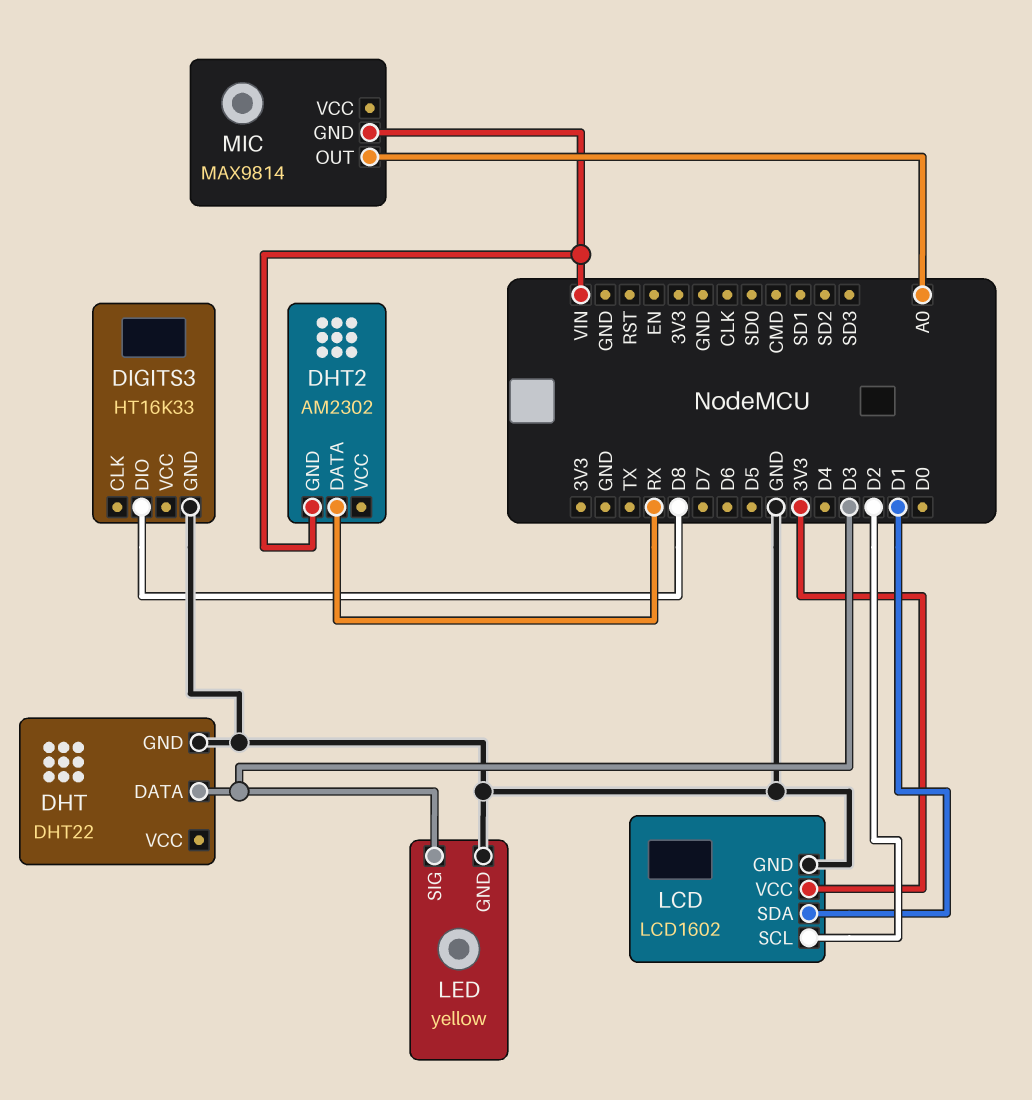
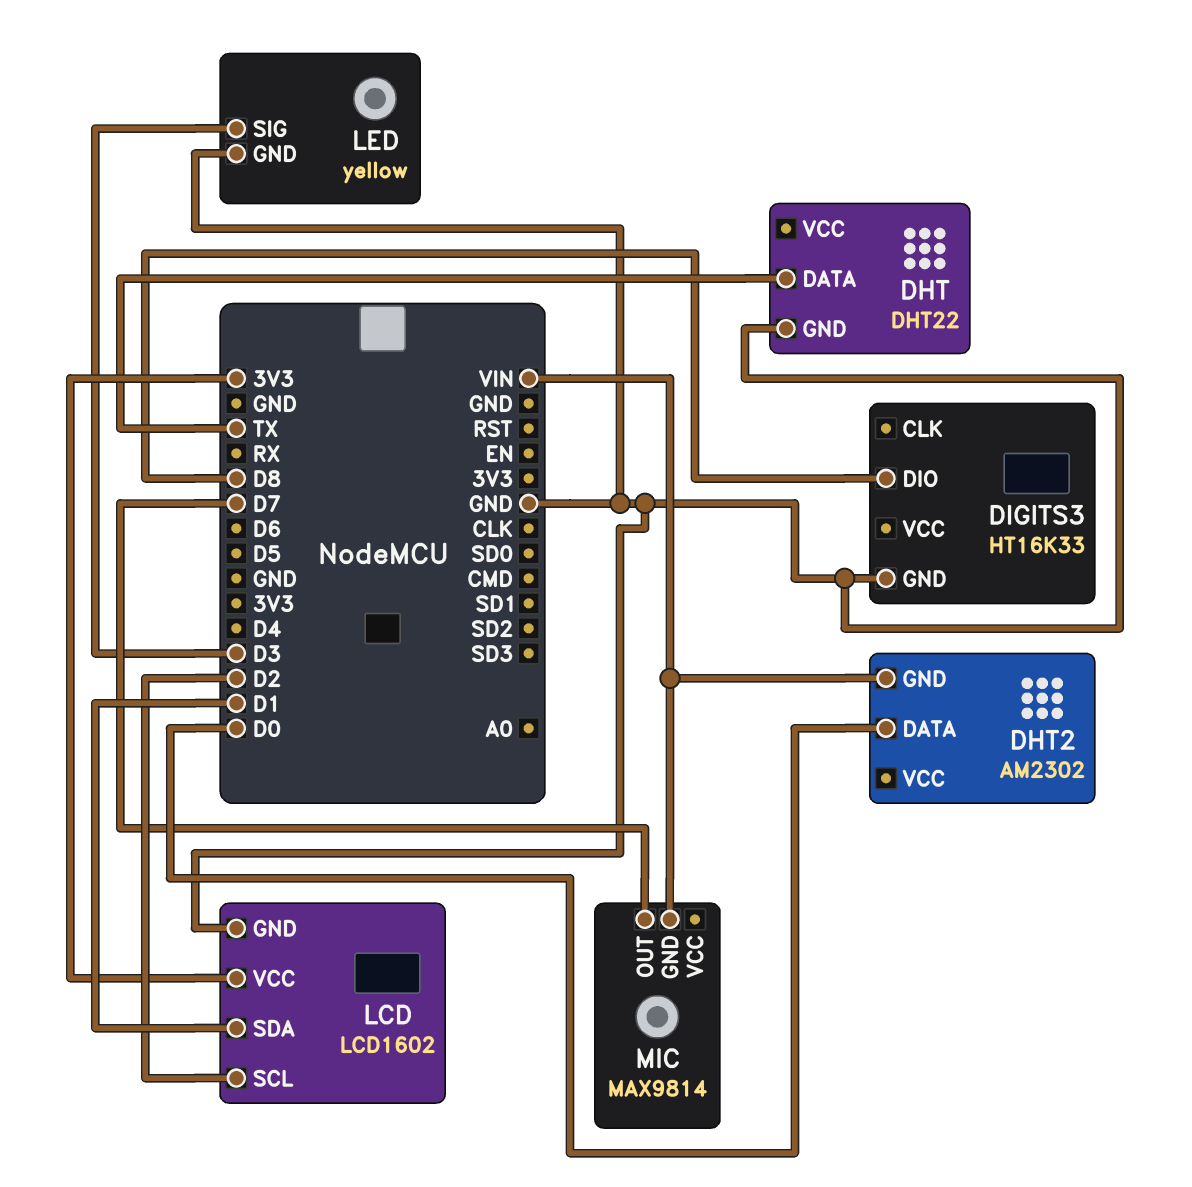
DHT pin DATA: D3 -> TX
DHT2 pin DATA: RX -> D0
MIC pin OUT: A0 -> D7

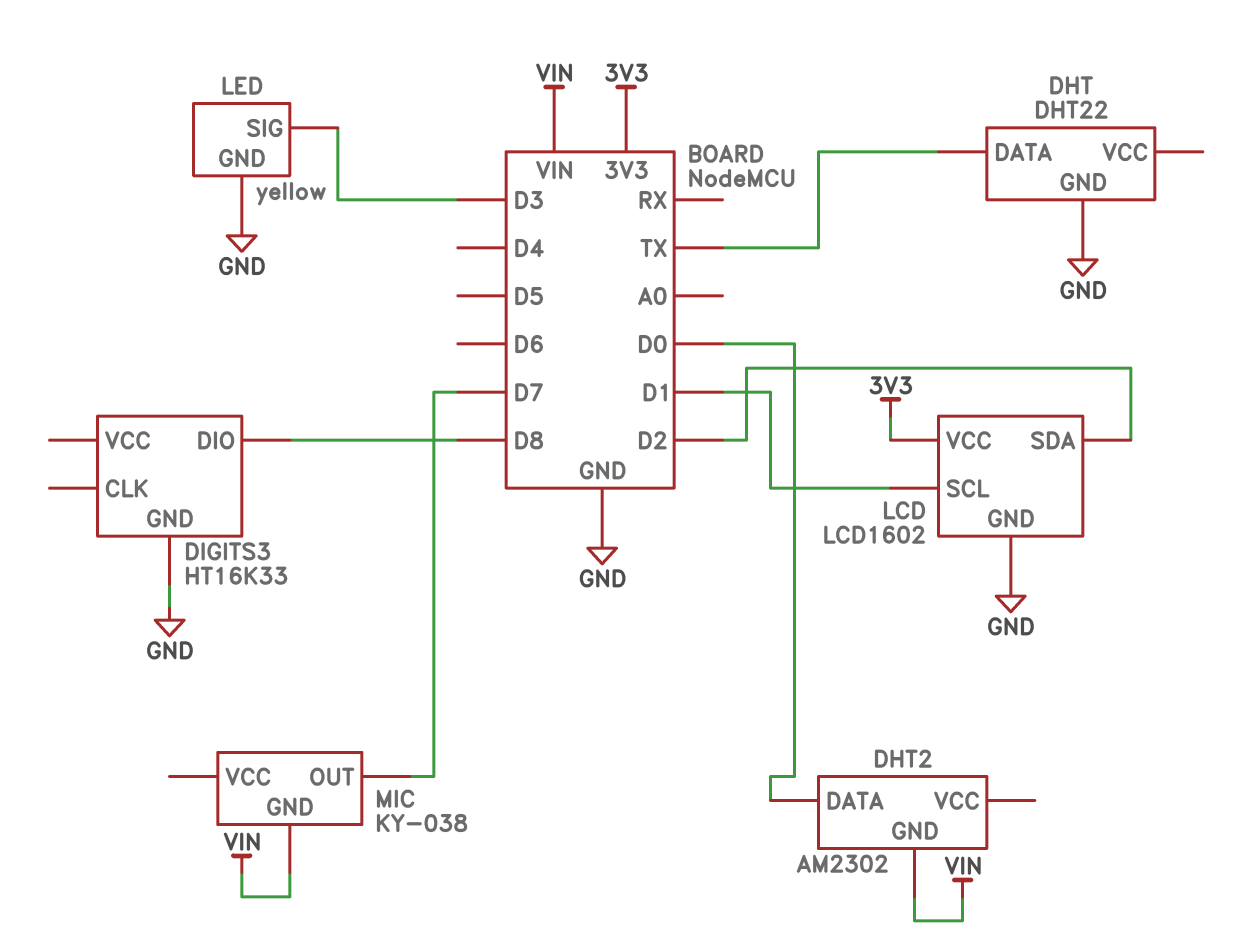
LCD pin SCL: D2 -> D1
LCD pin SDA: D1 -> D2
MIC: MAX9814 -> KY-038

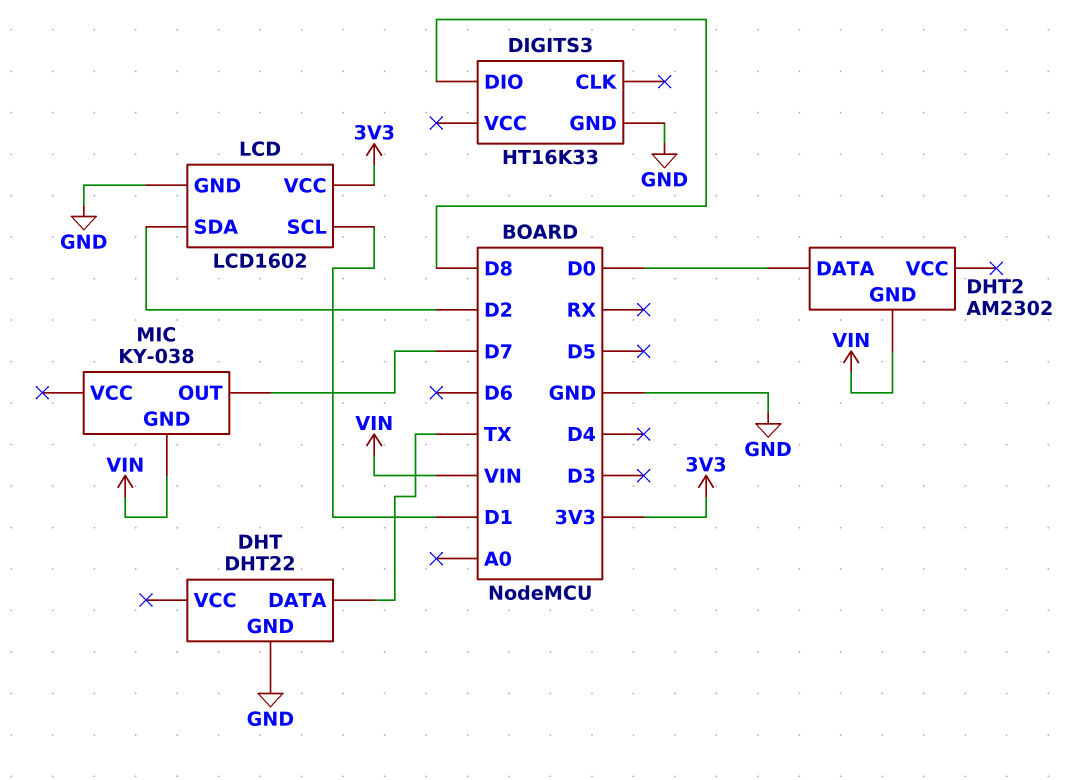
LED: yellow -> none
LED pin GND: GND -> none
LED pin SIG: D3 -> none

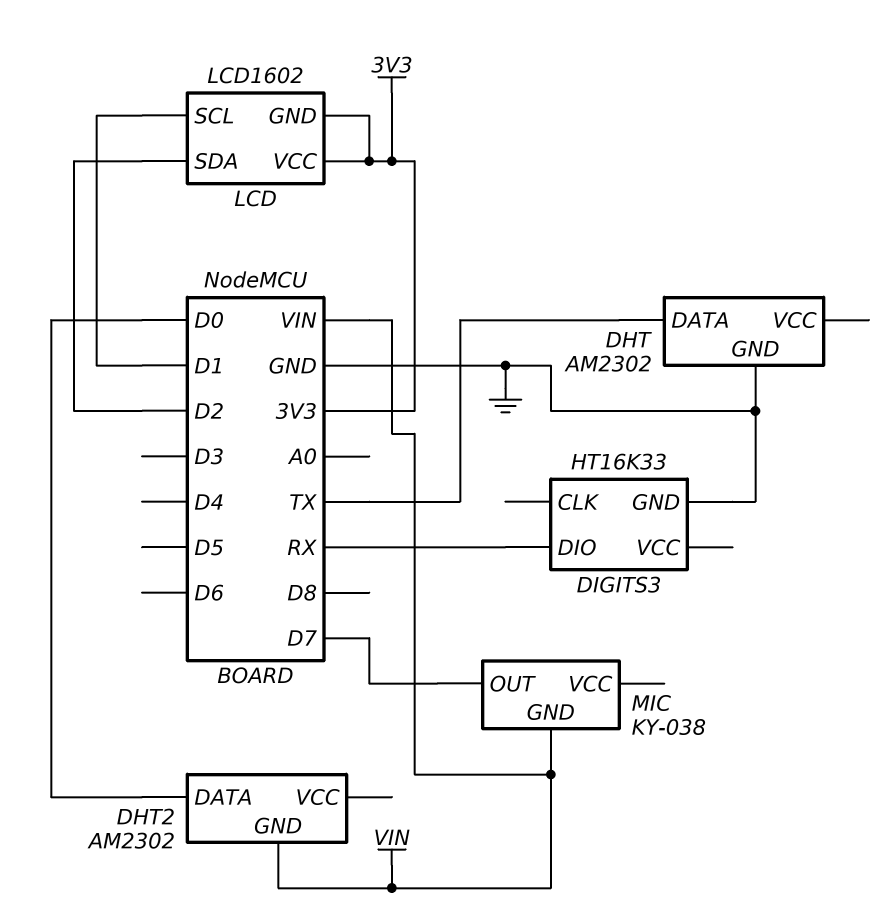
DHT: DHT22 -> AM2302
DIGITS3 pin DIO: D8 -> RX
LCD pin GND: GND -> 3V3

